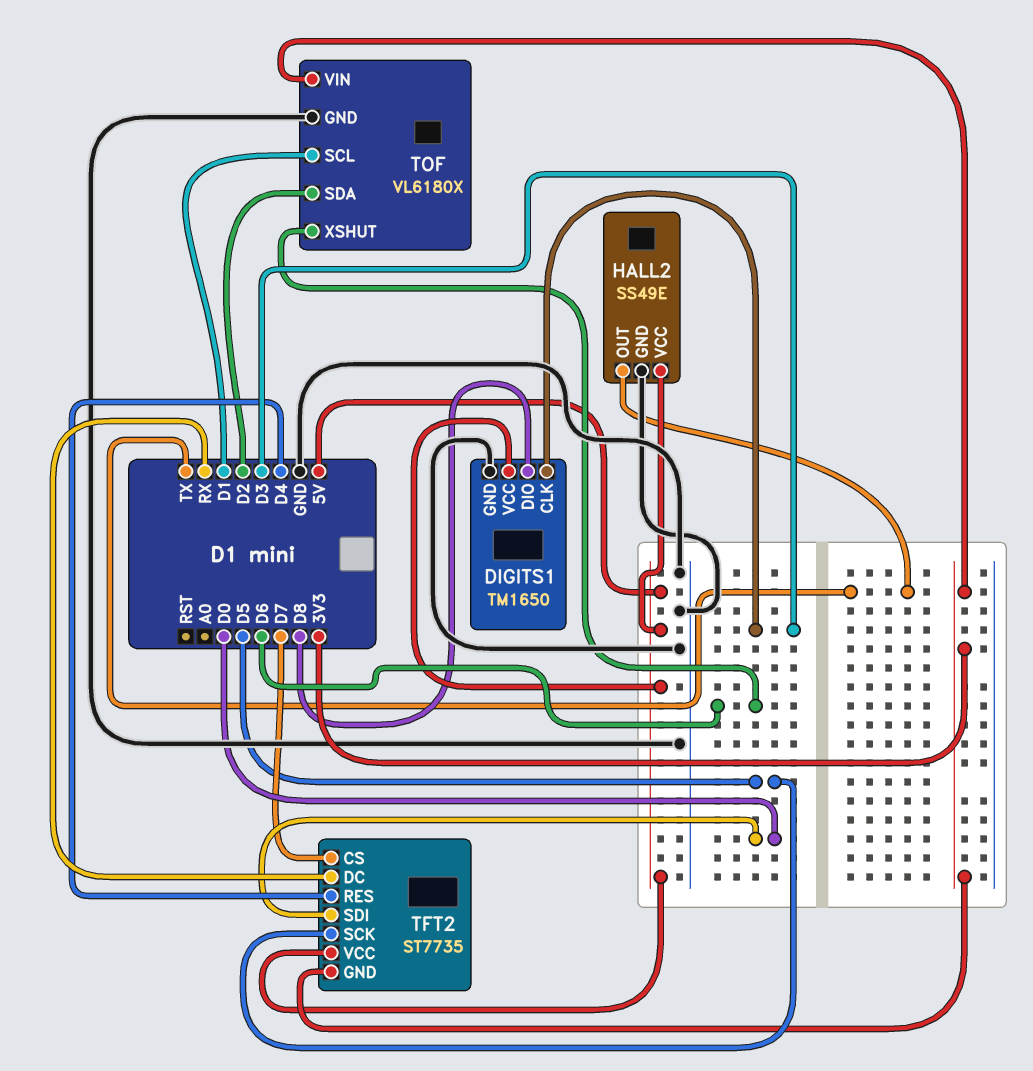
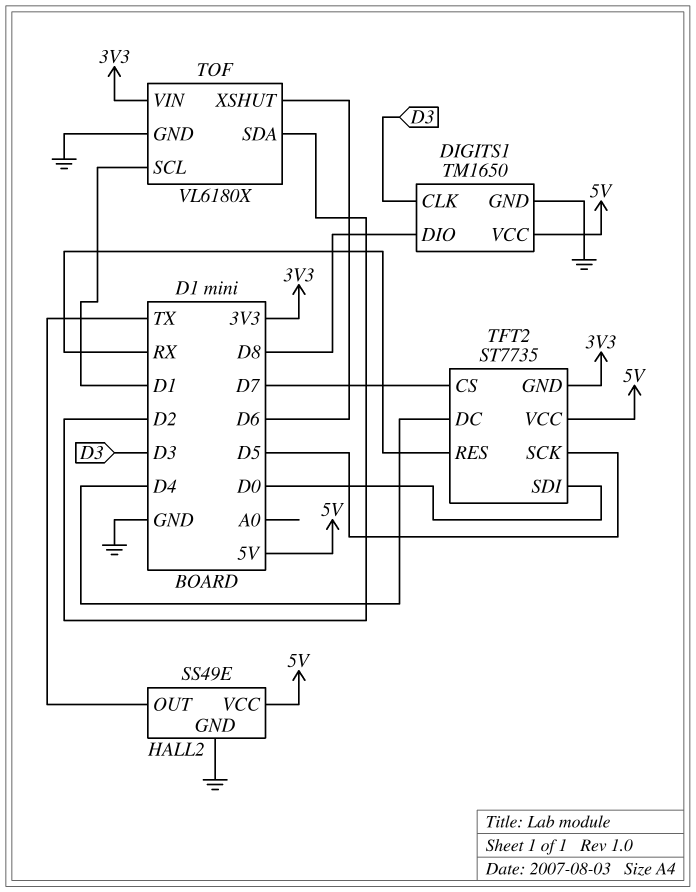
TFT2 pin DC: RX -> D4
TFT2 pin RES: D4 -> RX

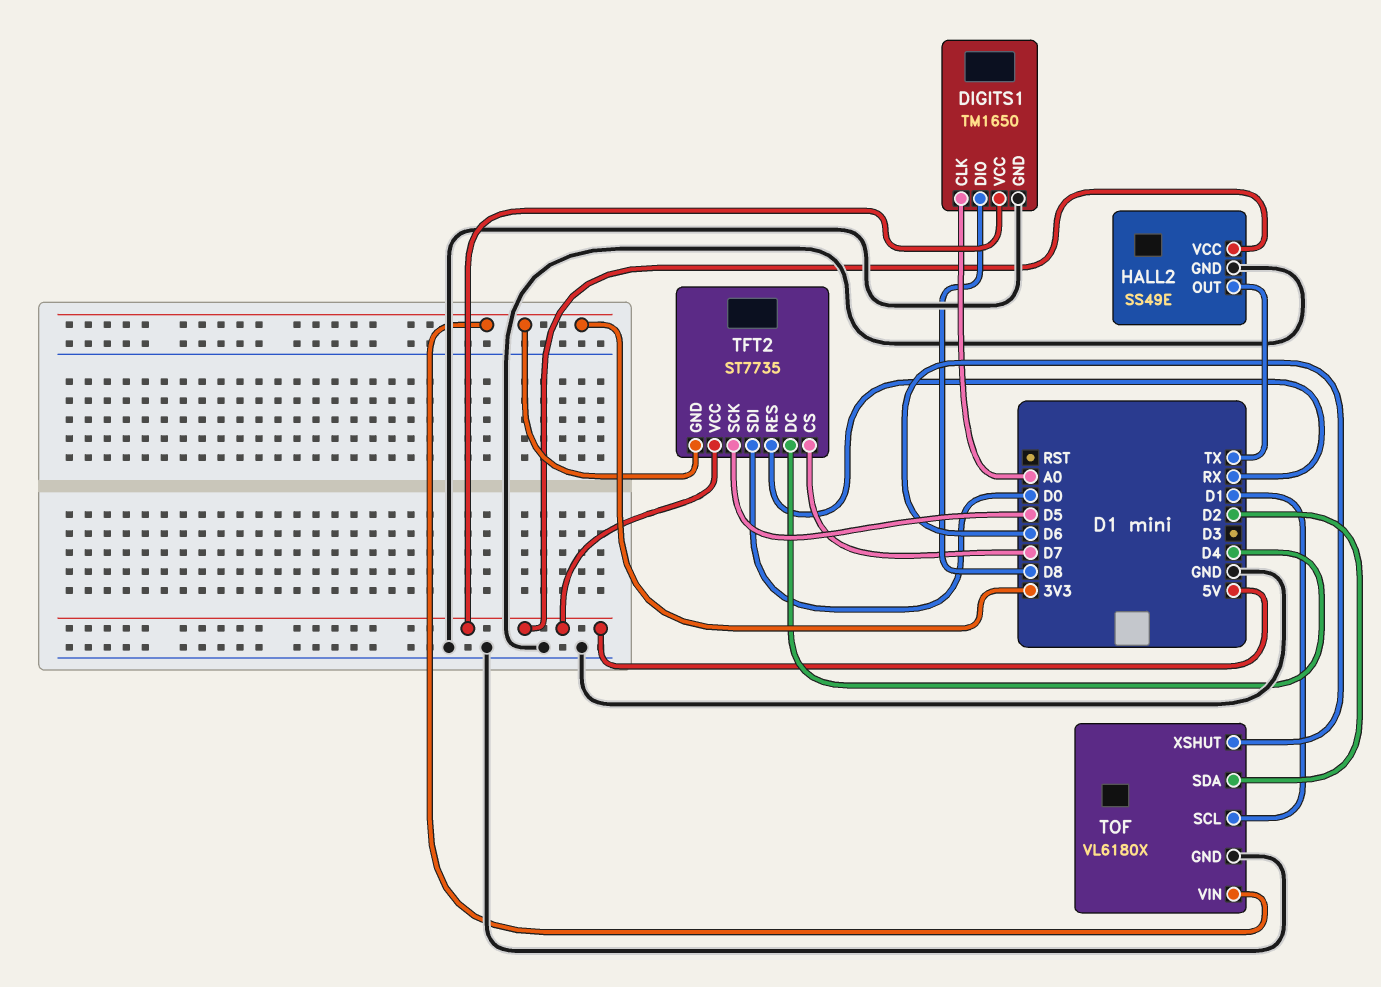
DIGITS1 pin CLK: D3 -> A0

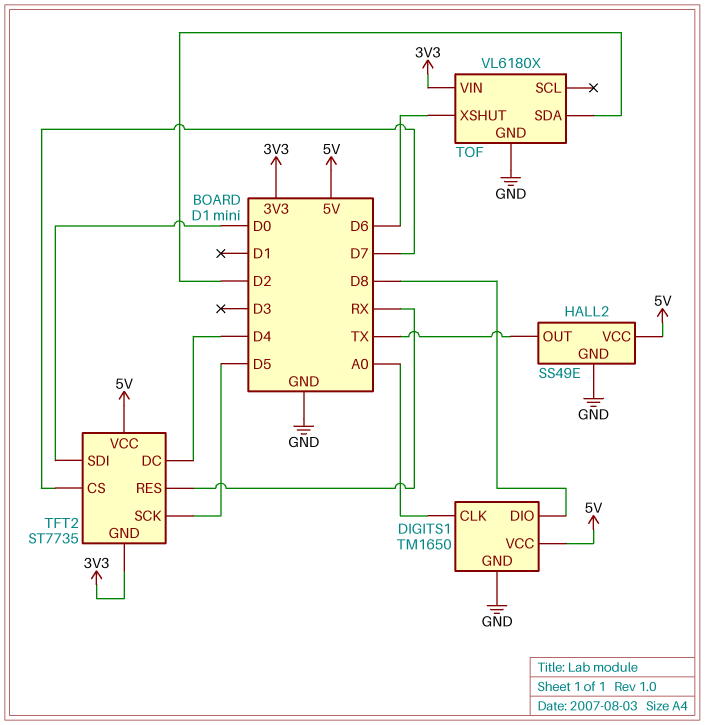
TOF pin SCL: D1 -> none

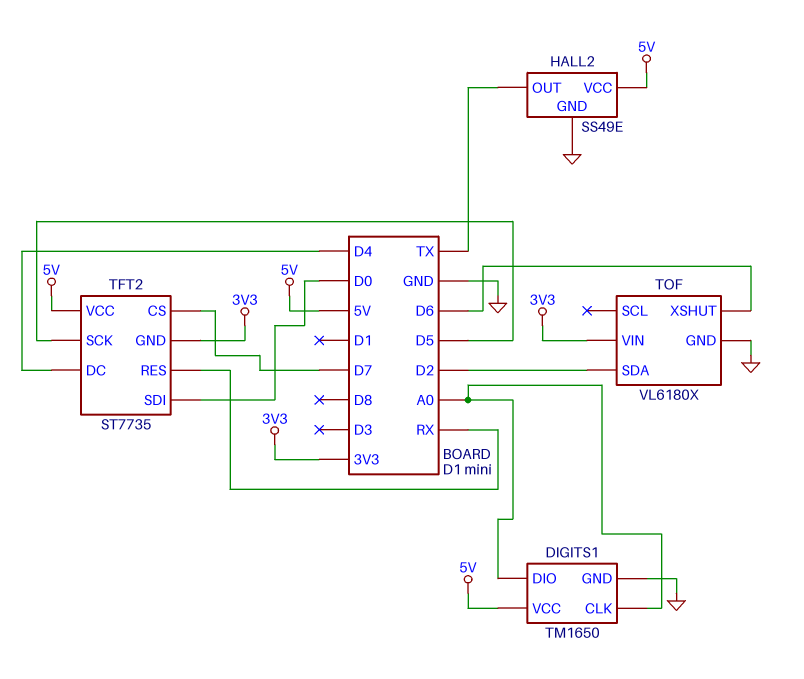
DIGITS1 pin DIO: D8 -> A0

